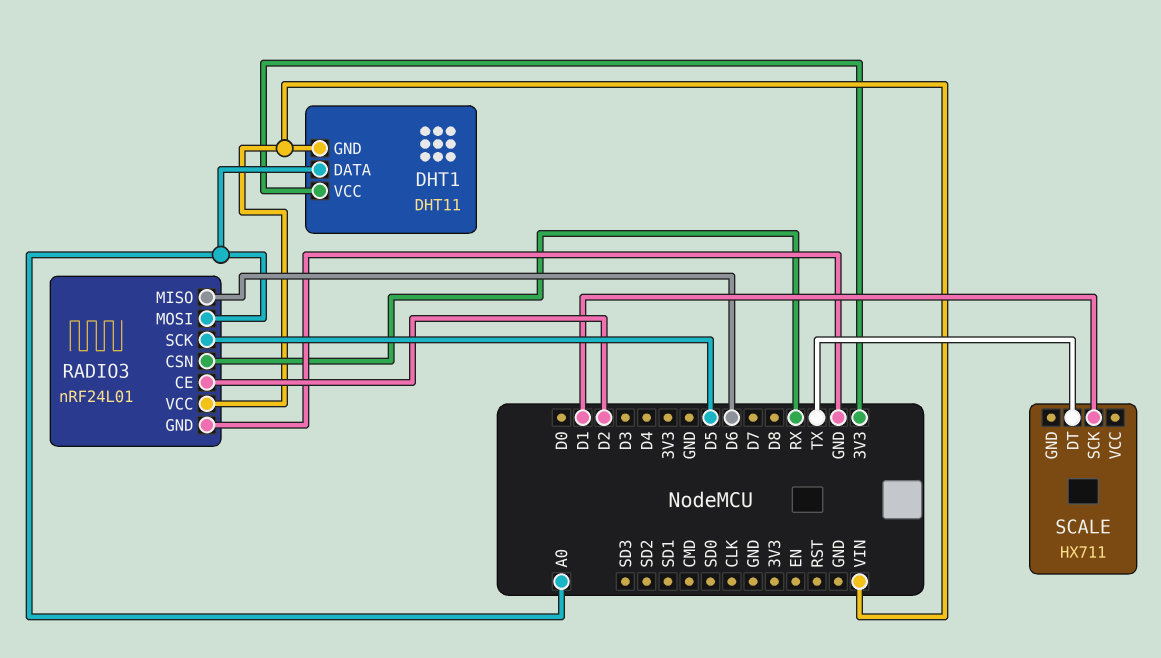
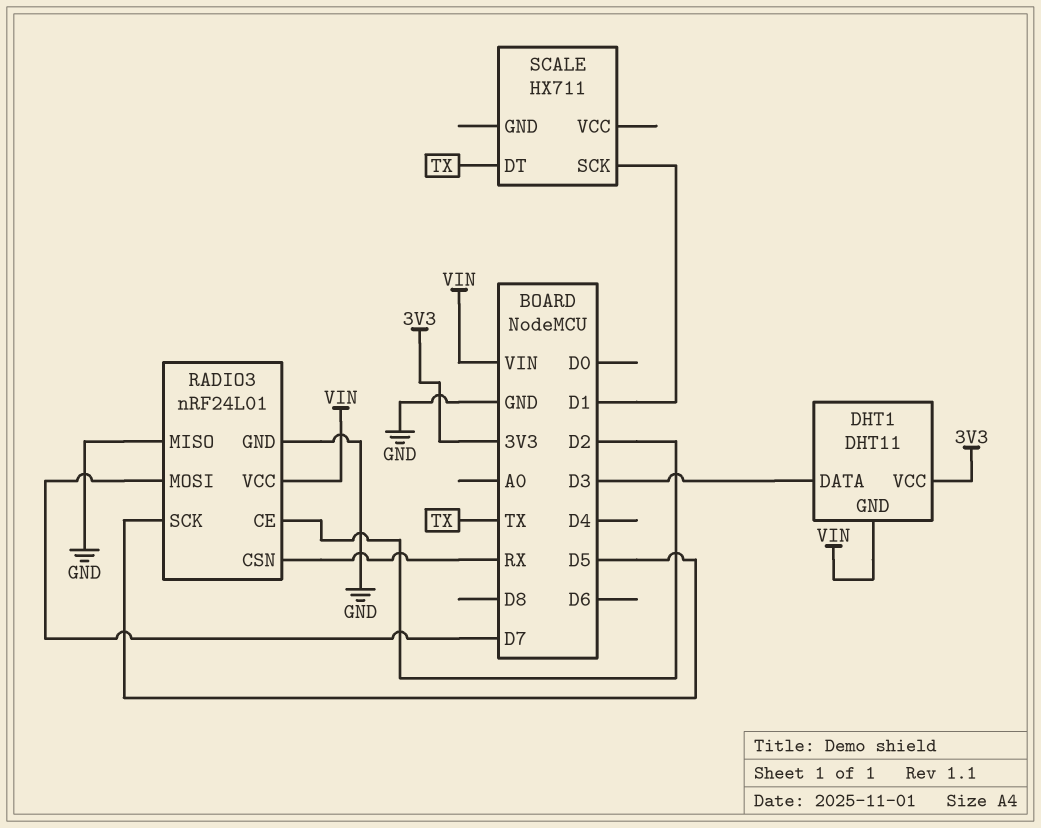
DHT1 pin DATA: A0 -> D3
RADIO3 pin MISO: D6 -> GND
RADIO3 pin MOSI: A0 -> D7

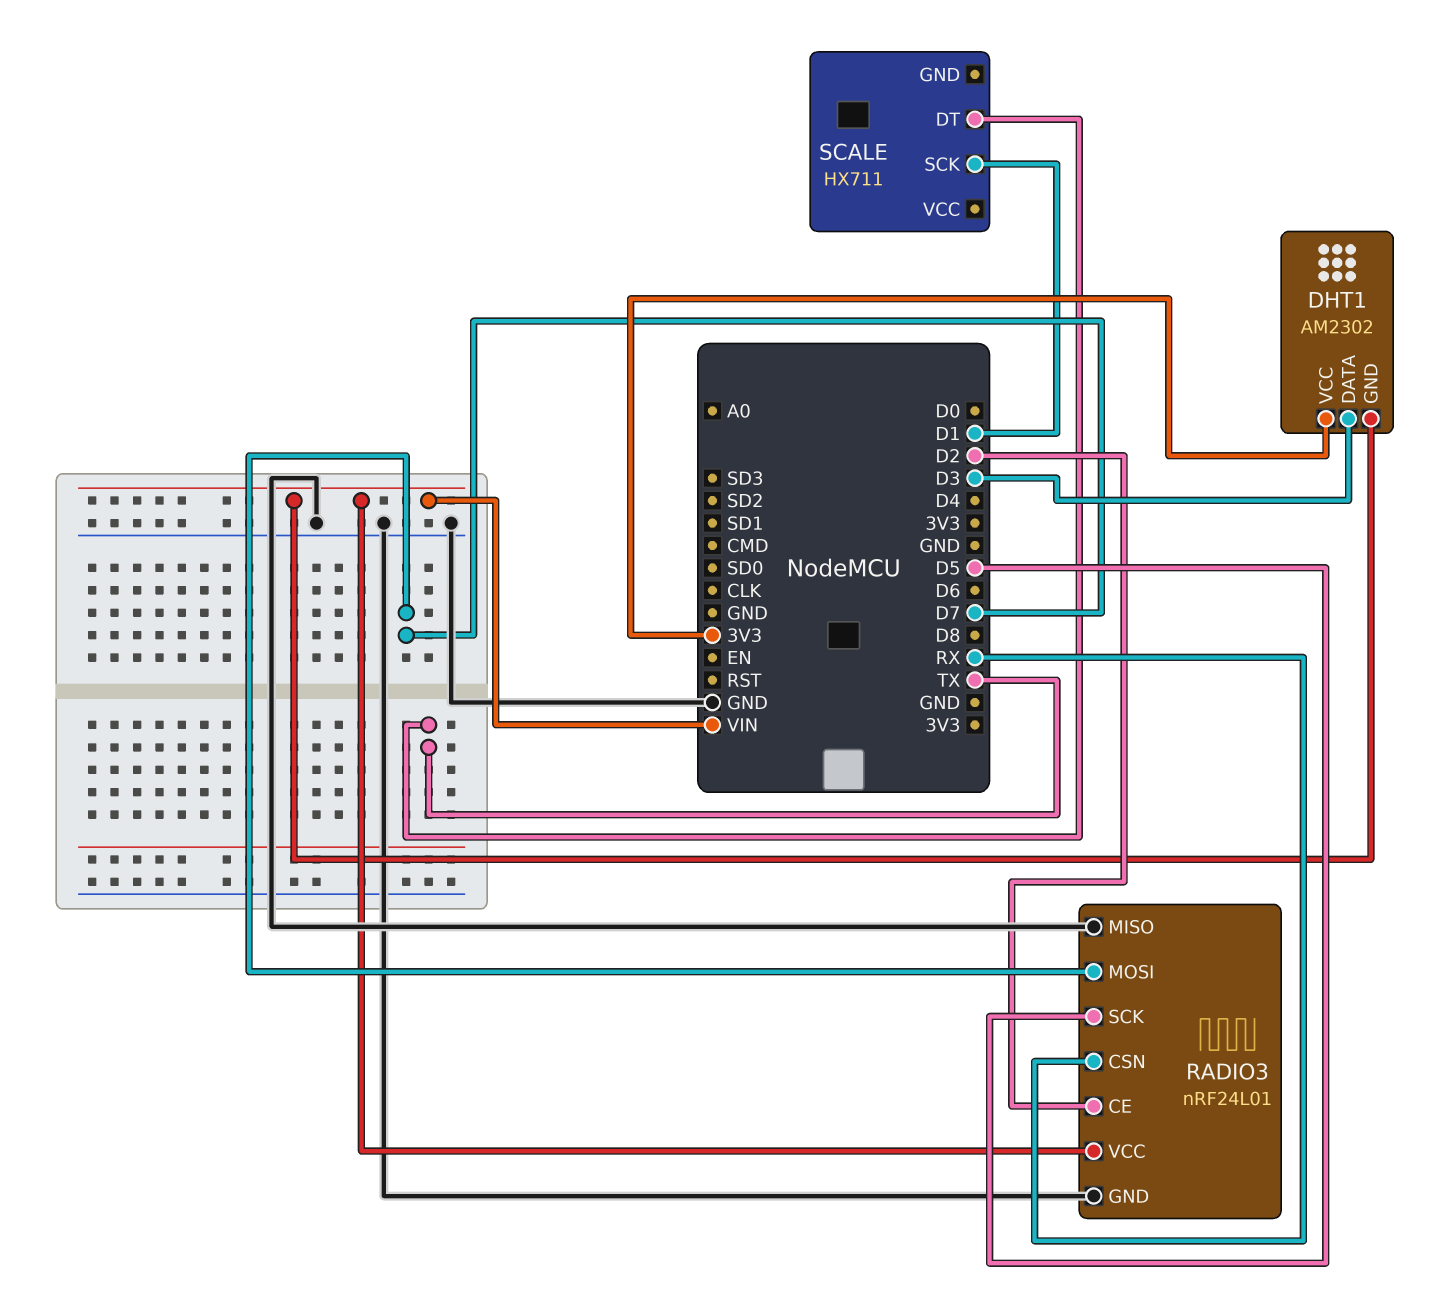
DHT1: DHT11 -> AM2302

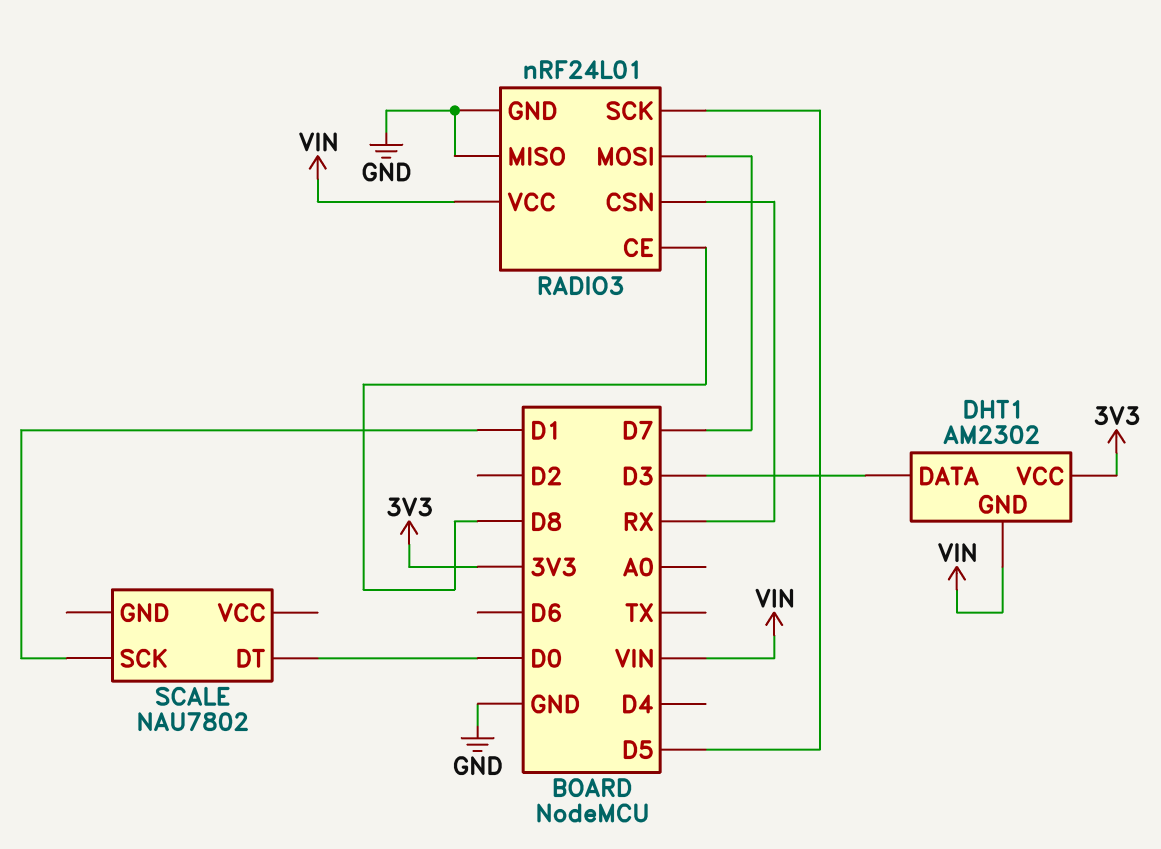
RADIO3 pin CE: D2 -> D8
SCALE: HX711 -> NAU7802
SCALE pin DT: TX -> D0

